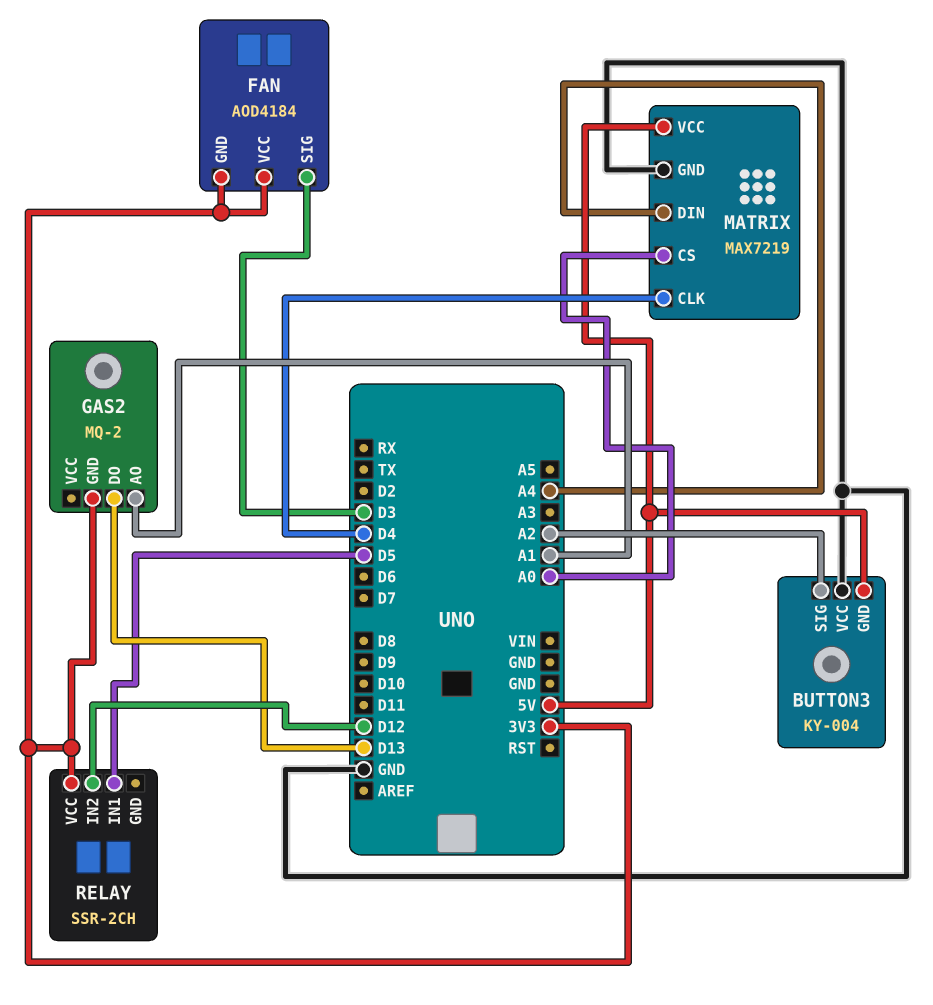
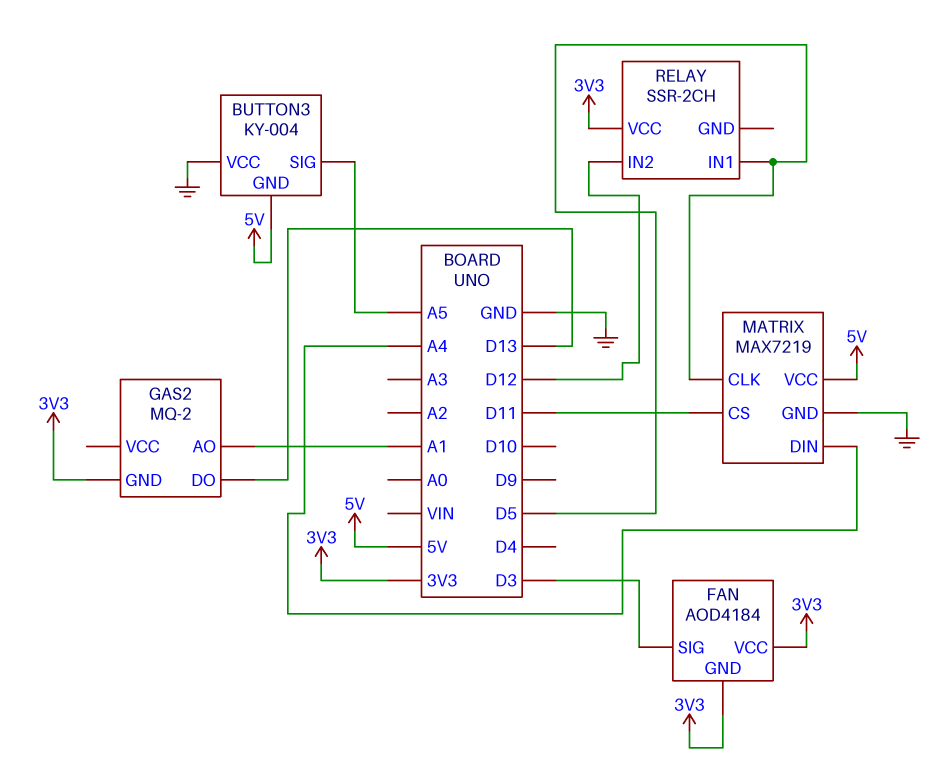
BUTTON3 pin SIG: A2 -> A5
MATRIX pin CLK: D4 -> D5
MATRIX pin CS: A0 -> D11

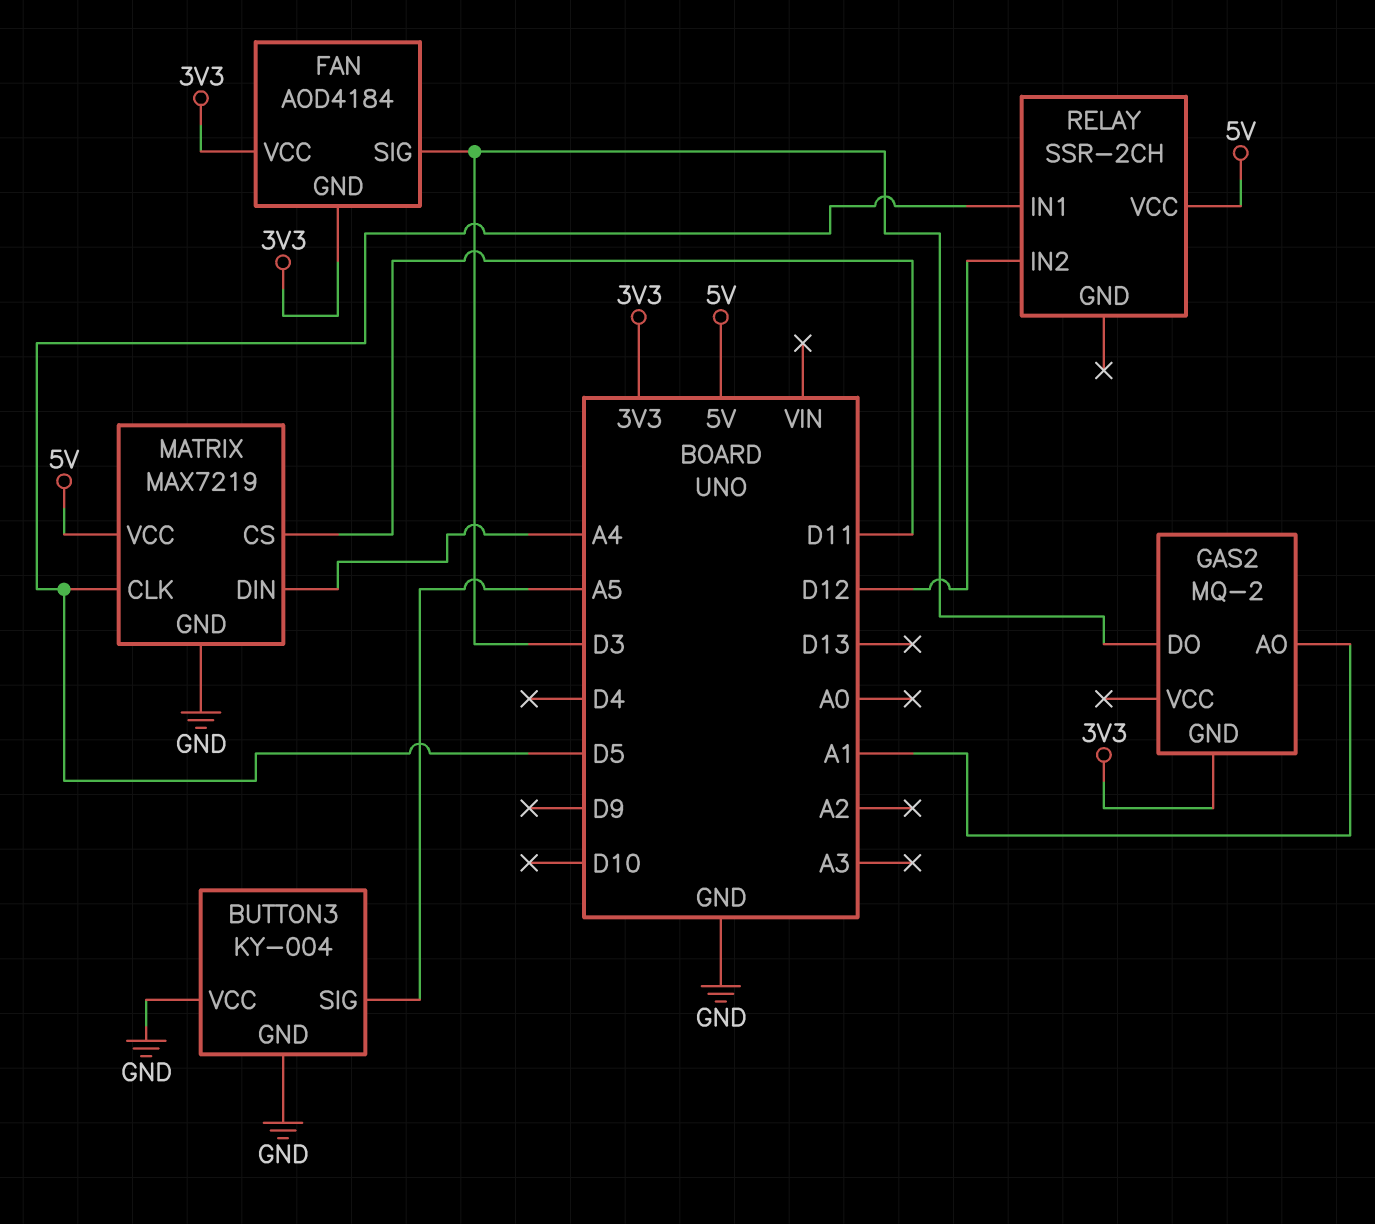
BUTTON3 pin GND: 5V -> GND
GAS2 pin DO: D13 -> D3
RELAY pin VCC: 3V3 -> 5V

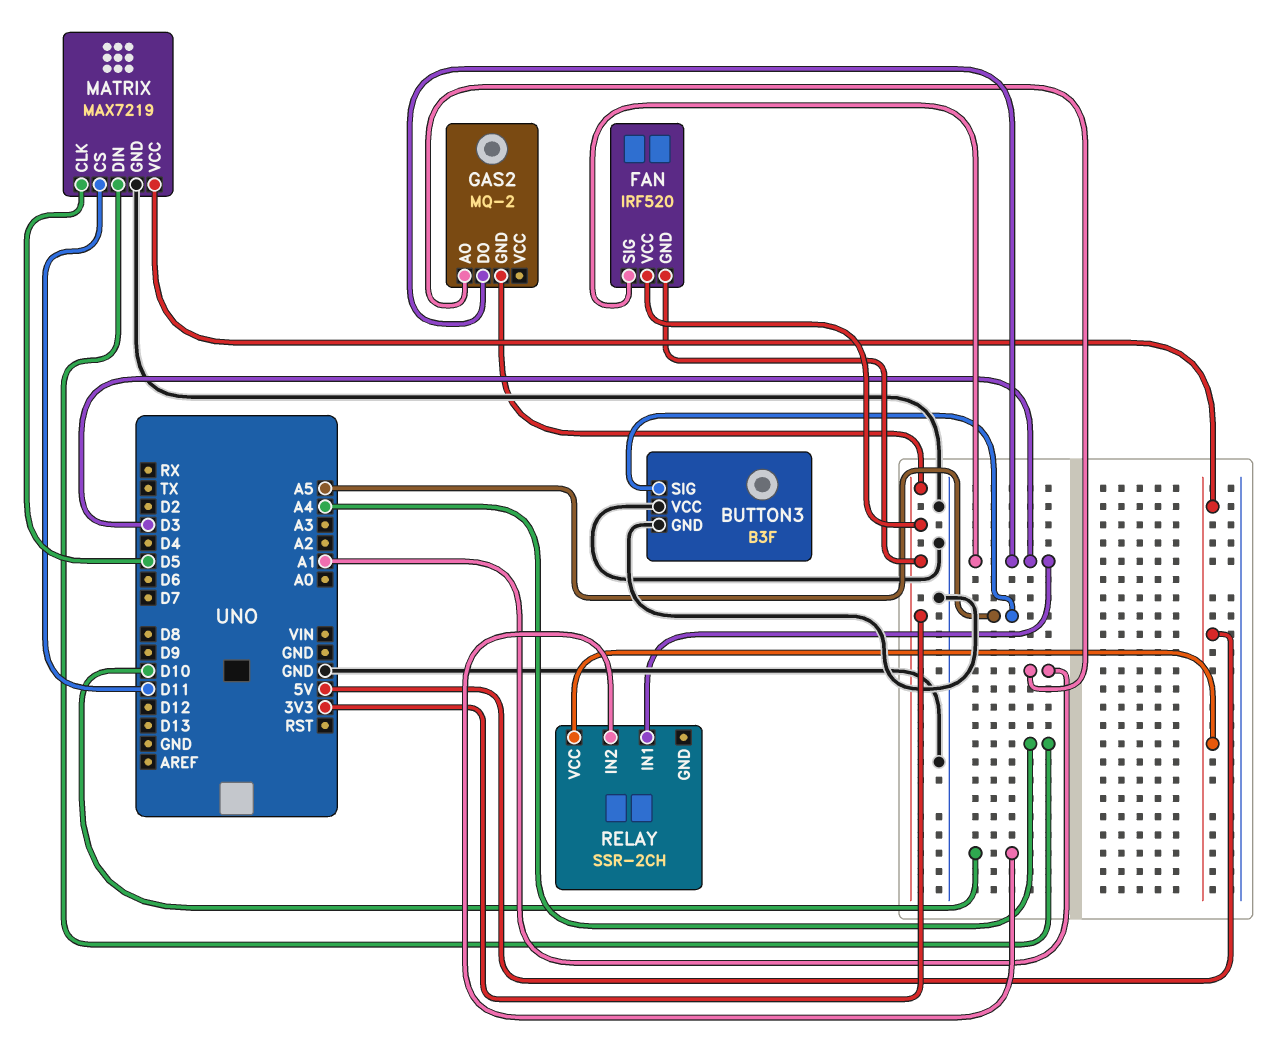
BUTTON3: KY-004 -> B3F
FAN: AOD4184 -> IRF520
RELAY pin IN1: D5 -> D3
RELAY pin IN2: D12 -> D10

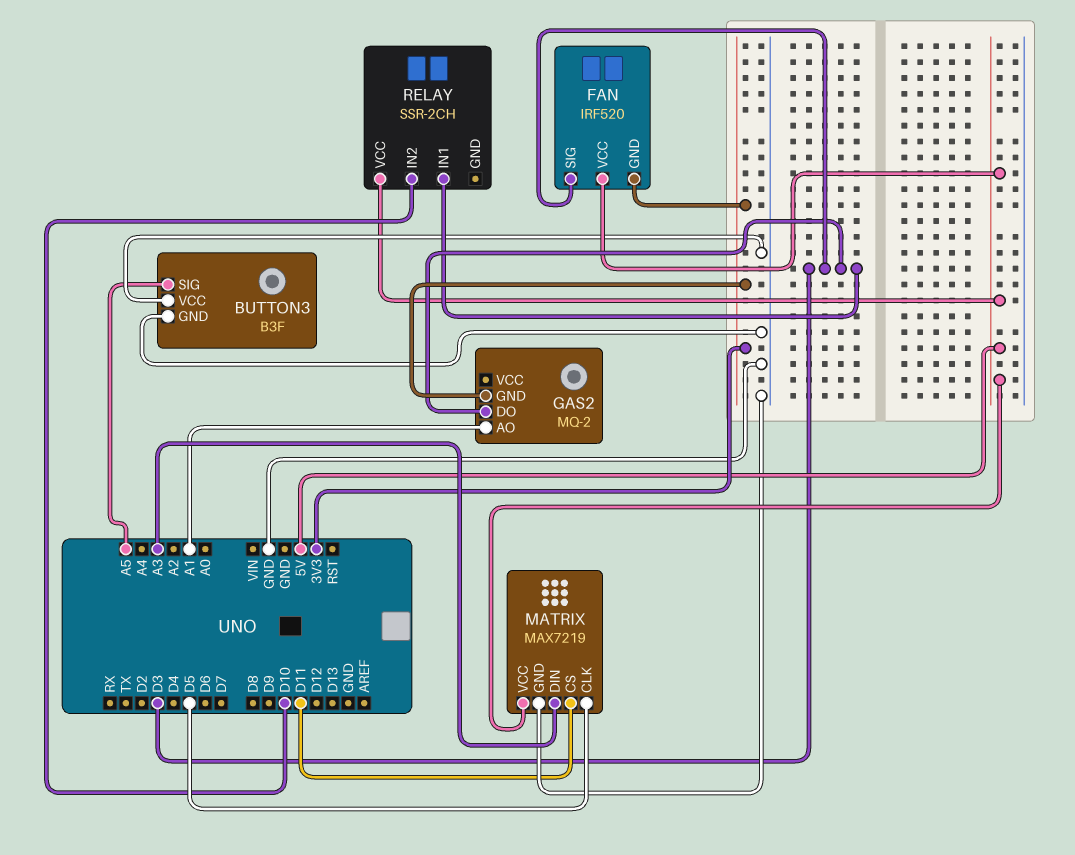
FAN pin VCC: 3V3 -> 5V
MATRIX pin DIN: A4 -> A3

